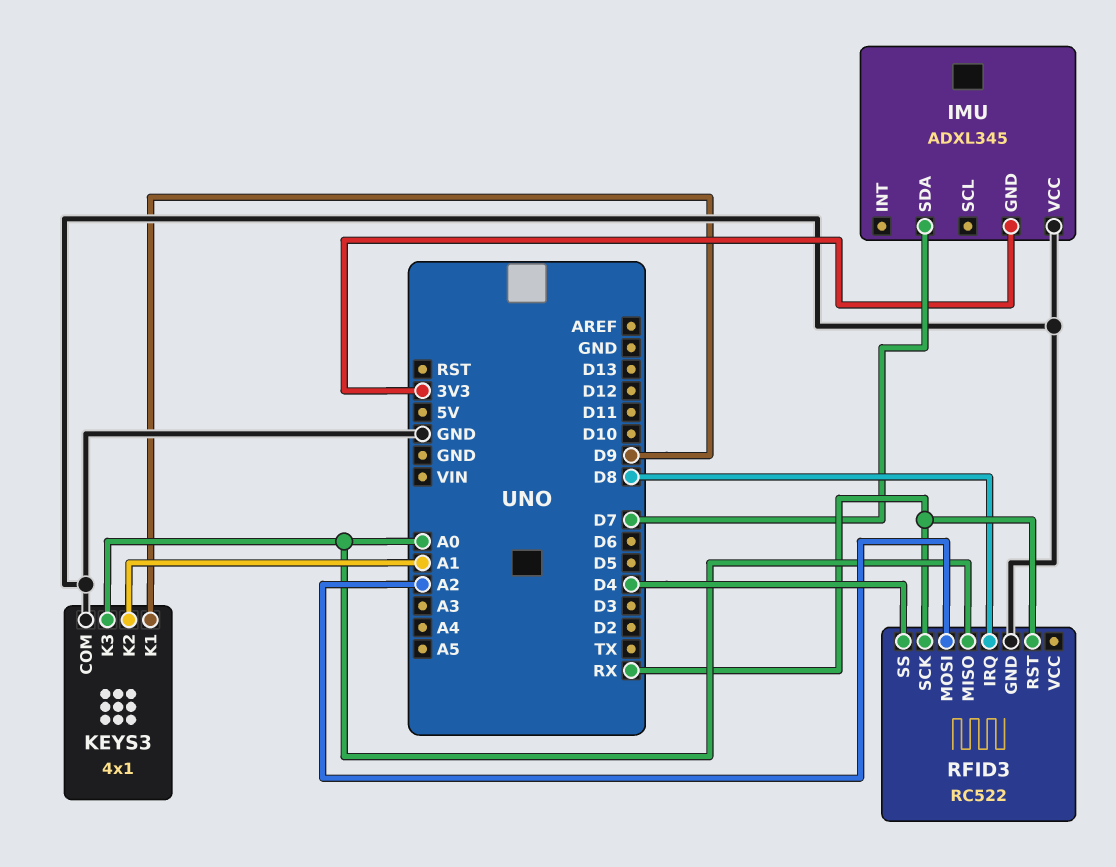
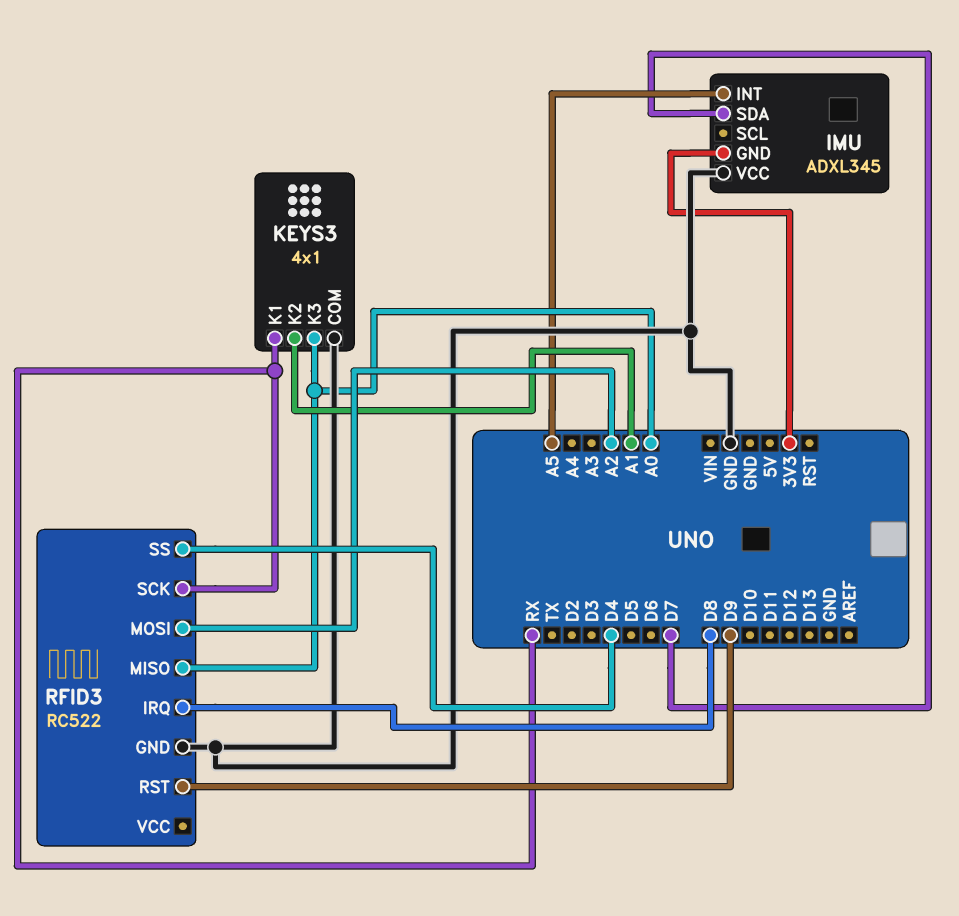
IMU pin INT: none -> A5
KEYS3 pin K1: D9 -> RX
RFID3 pin RST: RX -> D9

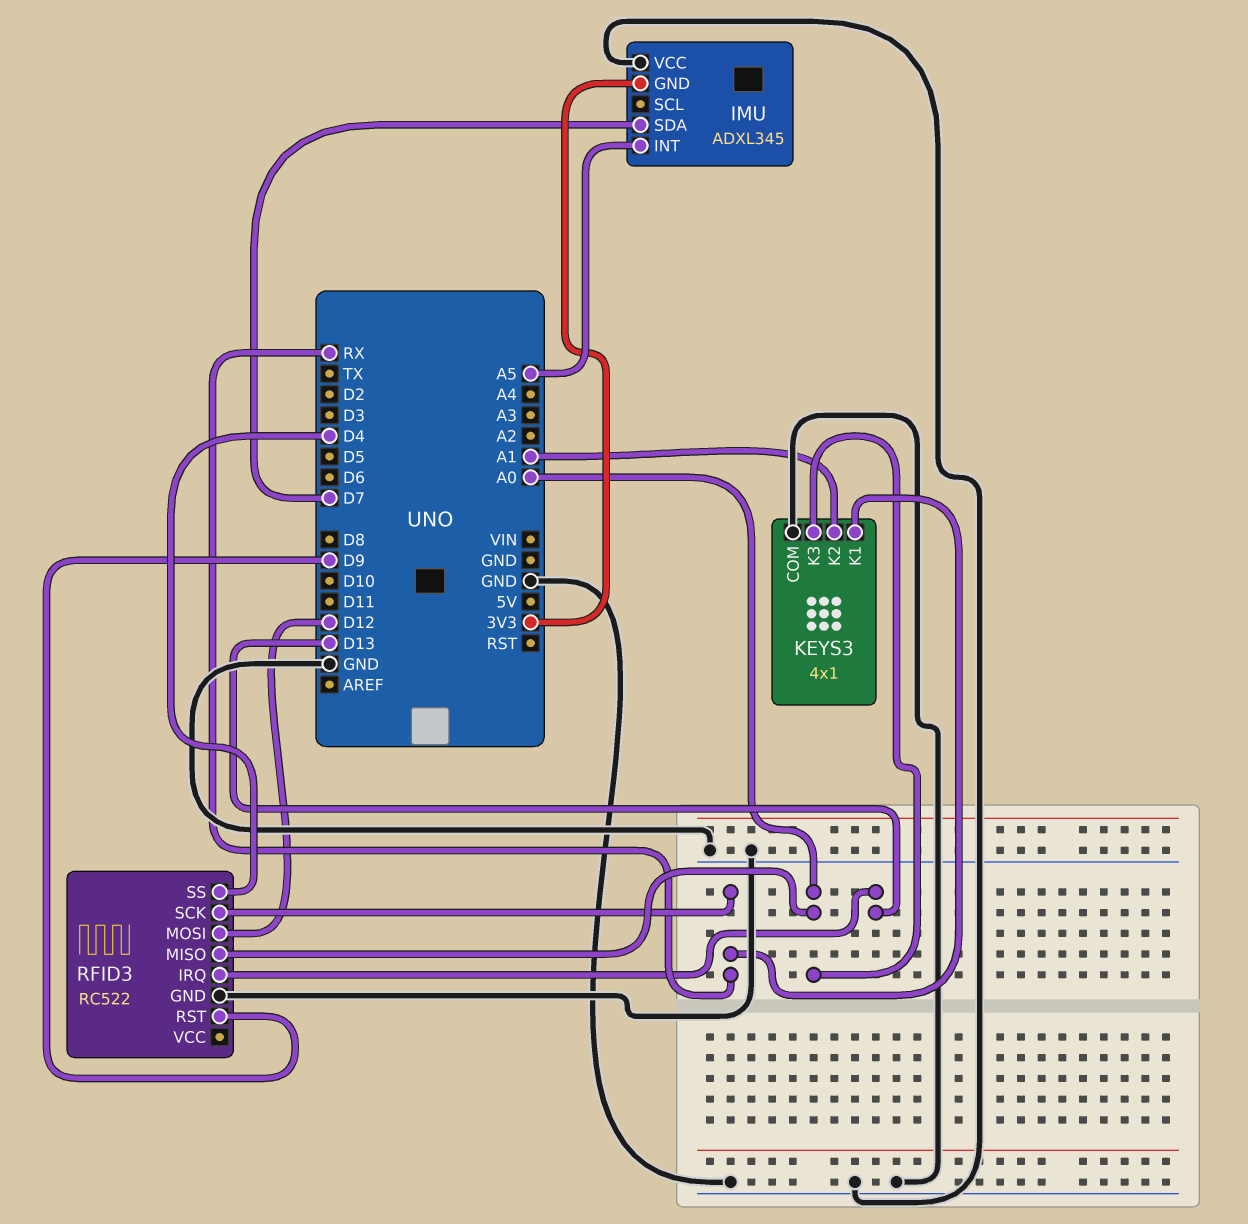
RFID3 pin IRQ: D8 -> D13
RFID3 pin MOSI: A2 -> D12

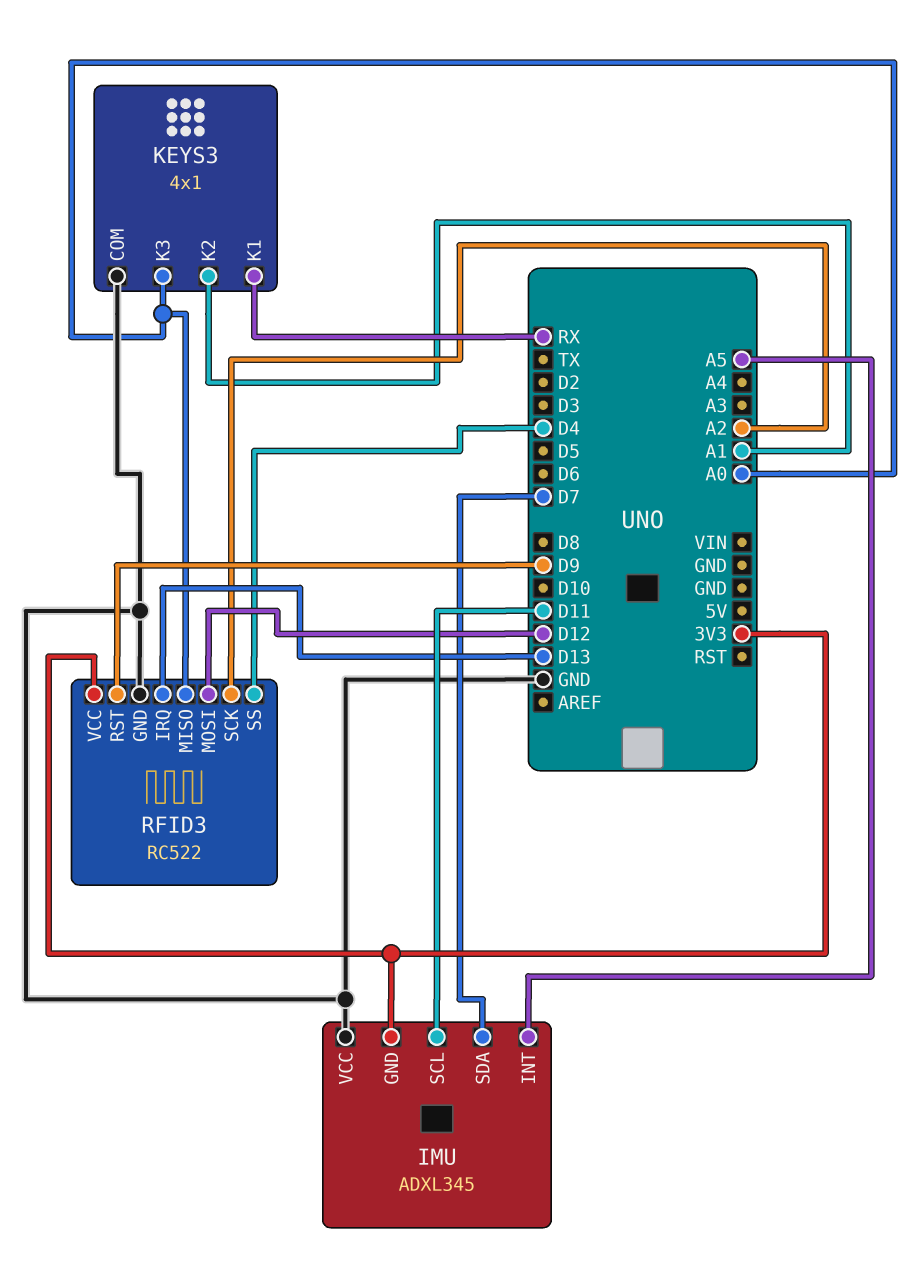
IMU pin SCL: none -> D11
RFID3 pin SCK: RX -> A2
RFID3 pin VCC: none -> 3V3

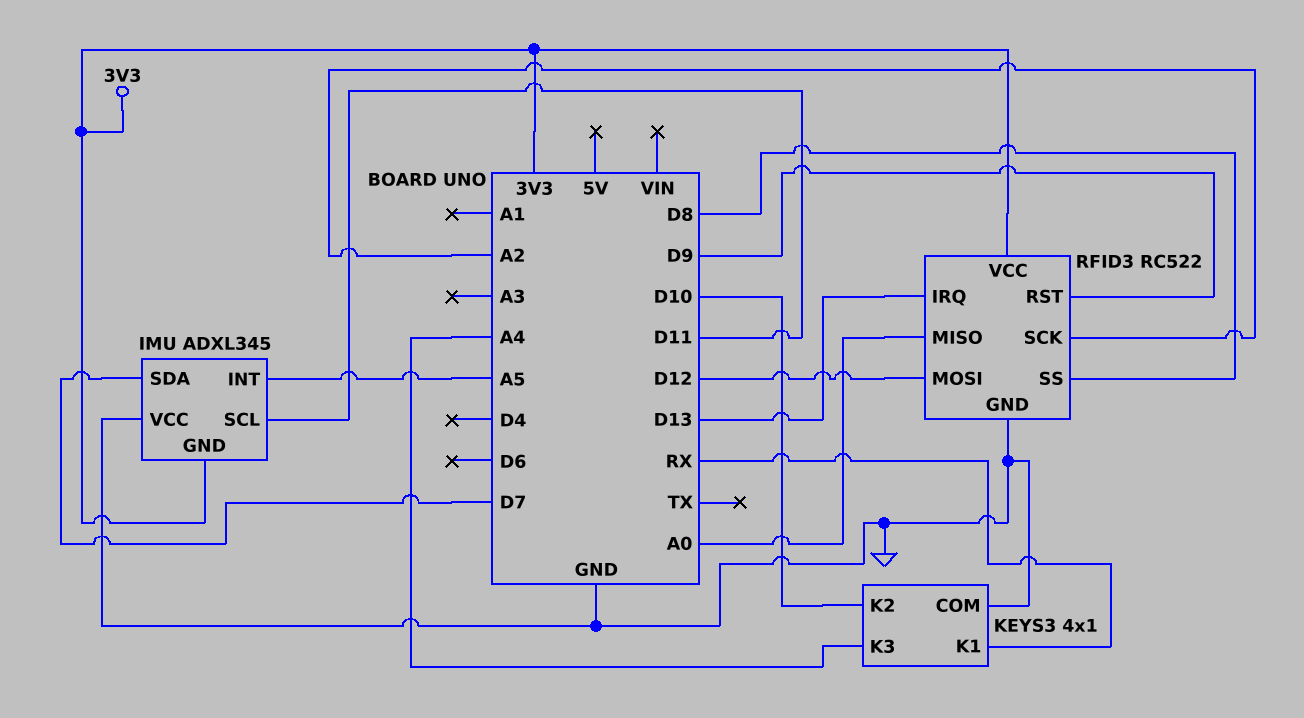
KEYS3 pin K2: A1 -> D10
KEYS3 pin K3: A0 -> A4
RFID3 pin SS: D4 -> D8

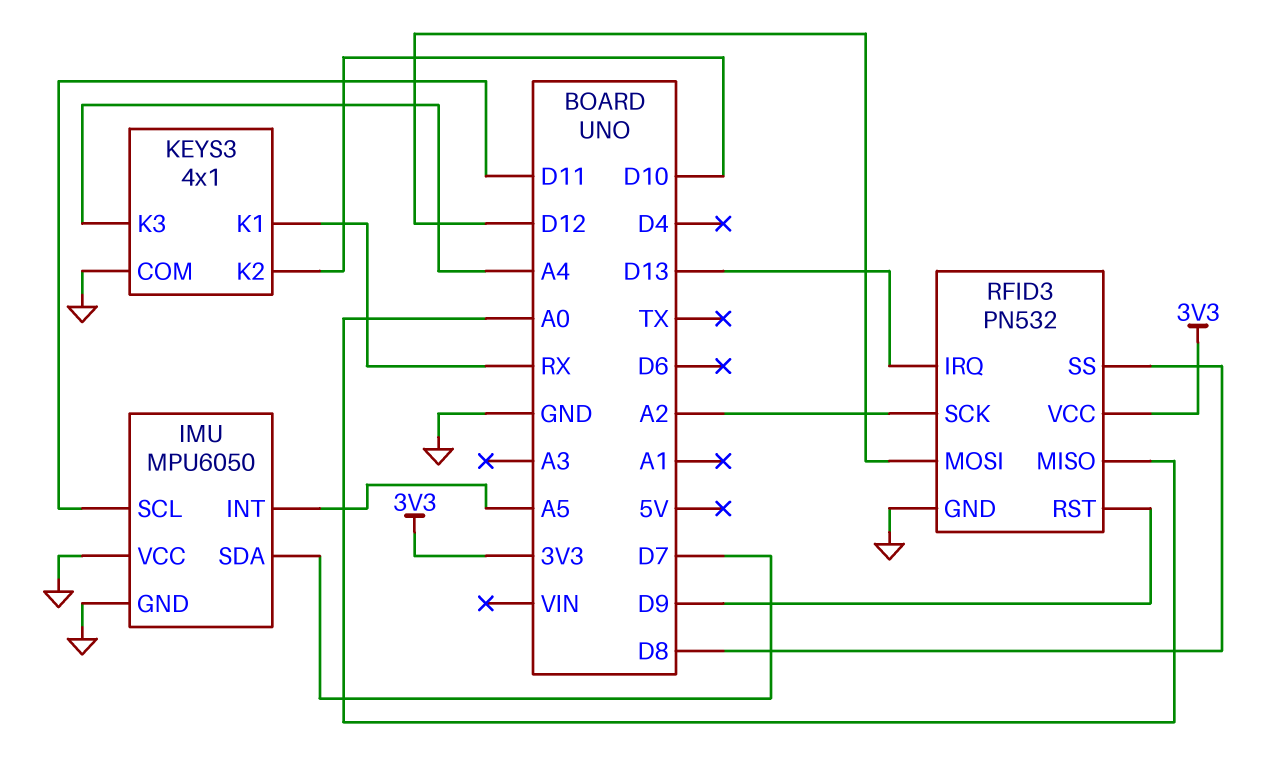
IMU: ADXL345 -> MPU6050
IMU pin GND: 3V3 -> GND
RFID3: RC522 -> PN532

